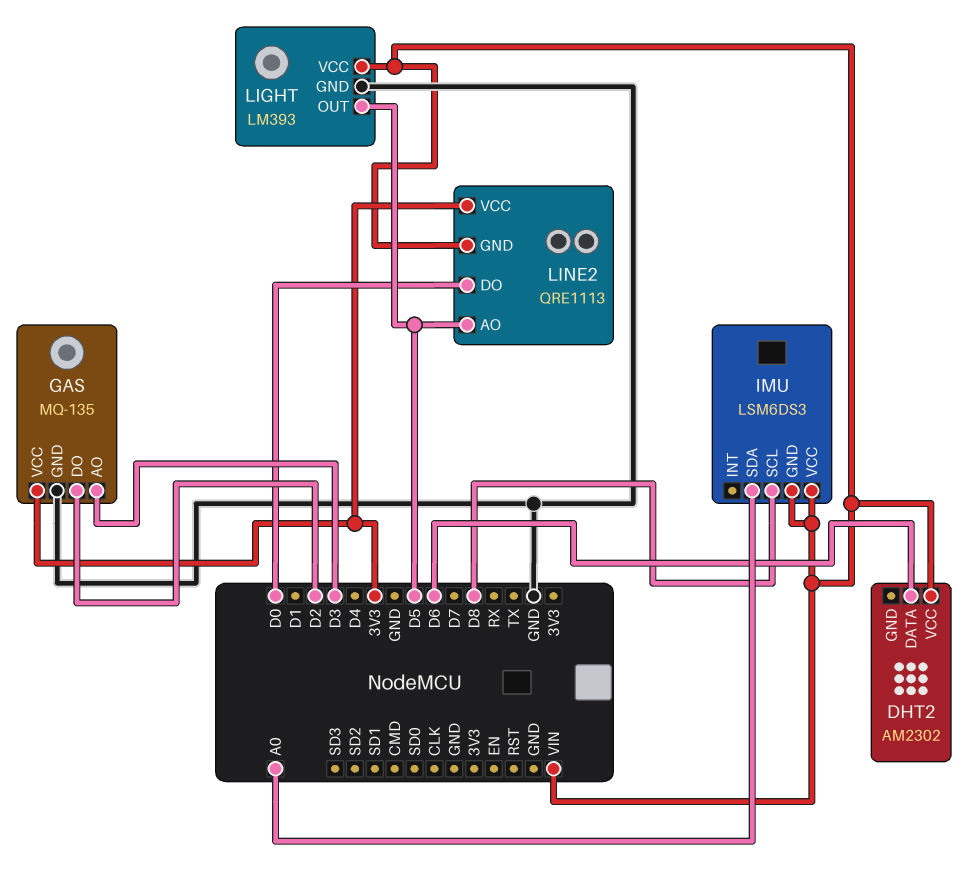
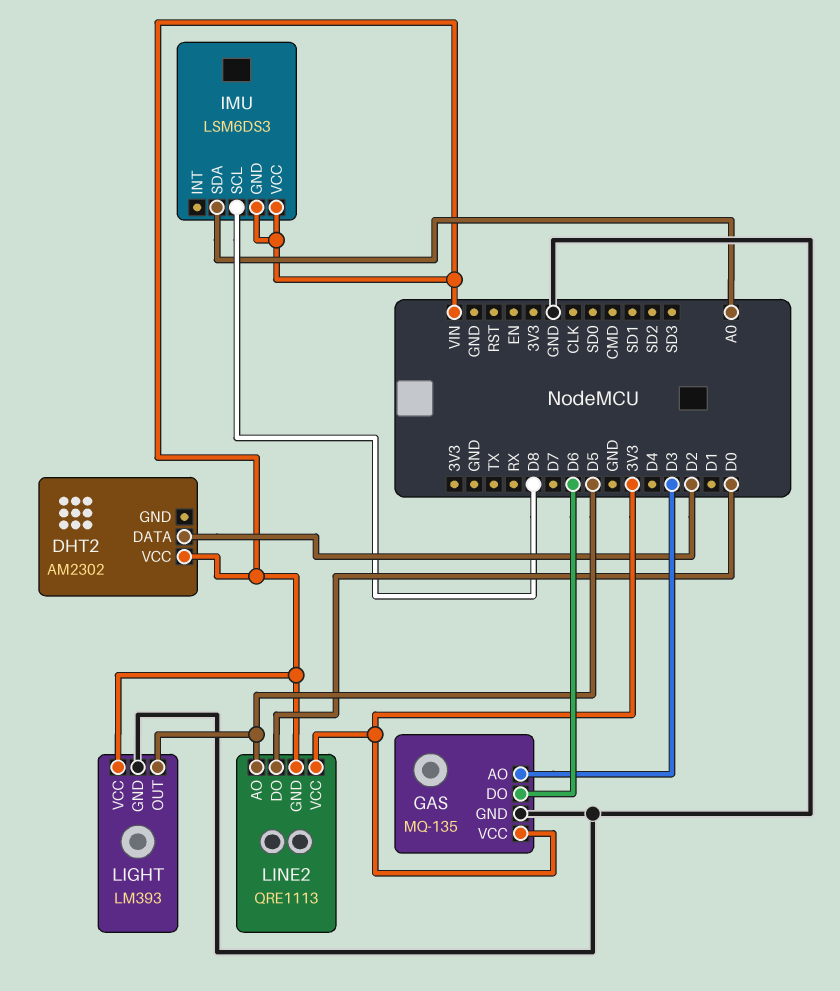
DHT2 pin DATA: D6 -> D2
GAS pin DO: D2 -> D6

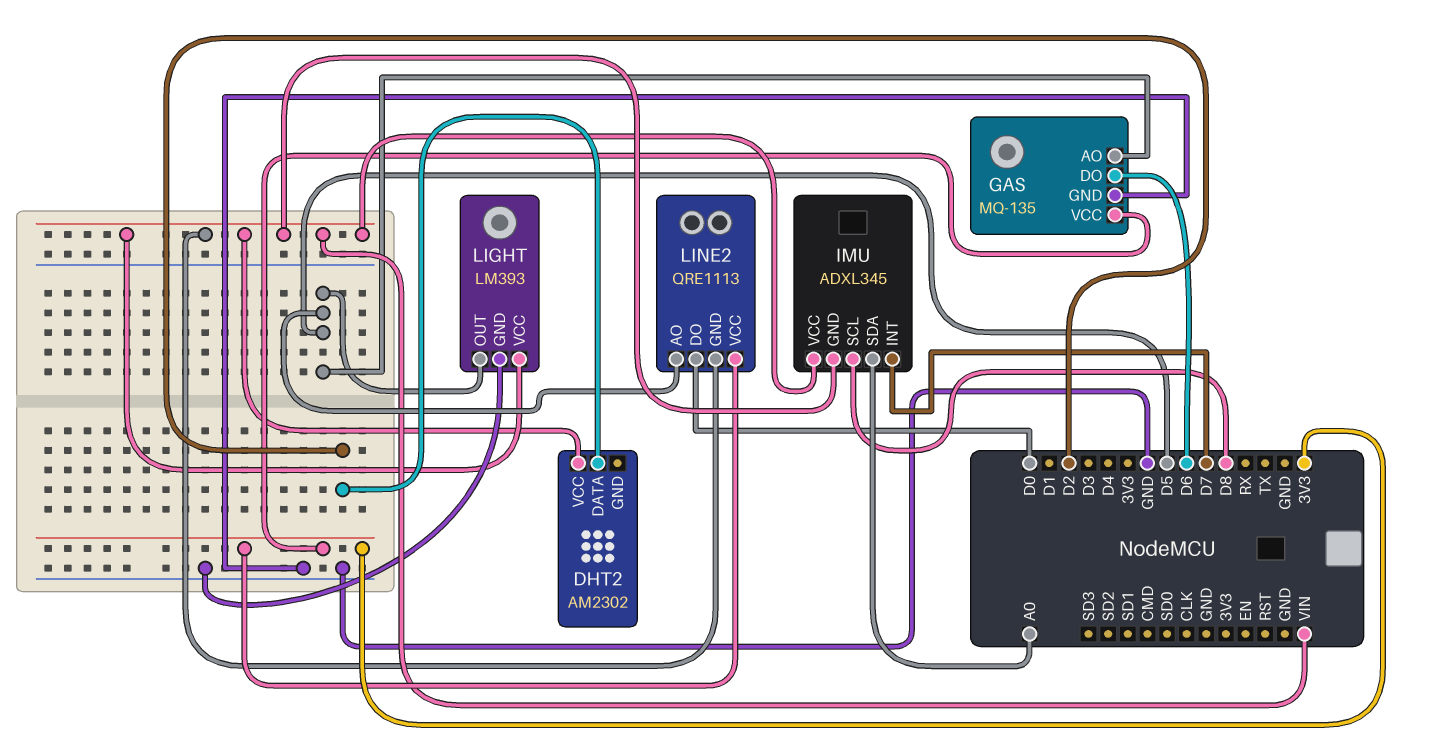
GAS pin AO: D3 -> D5
IMU: LSM6DS3 -> ADXL345
IMU pin INT: none -> D7

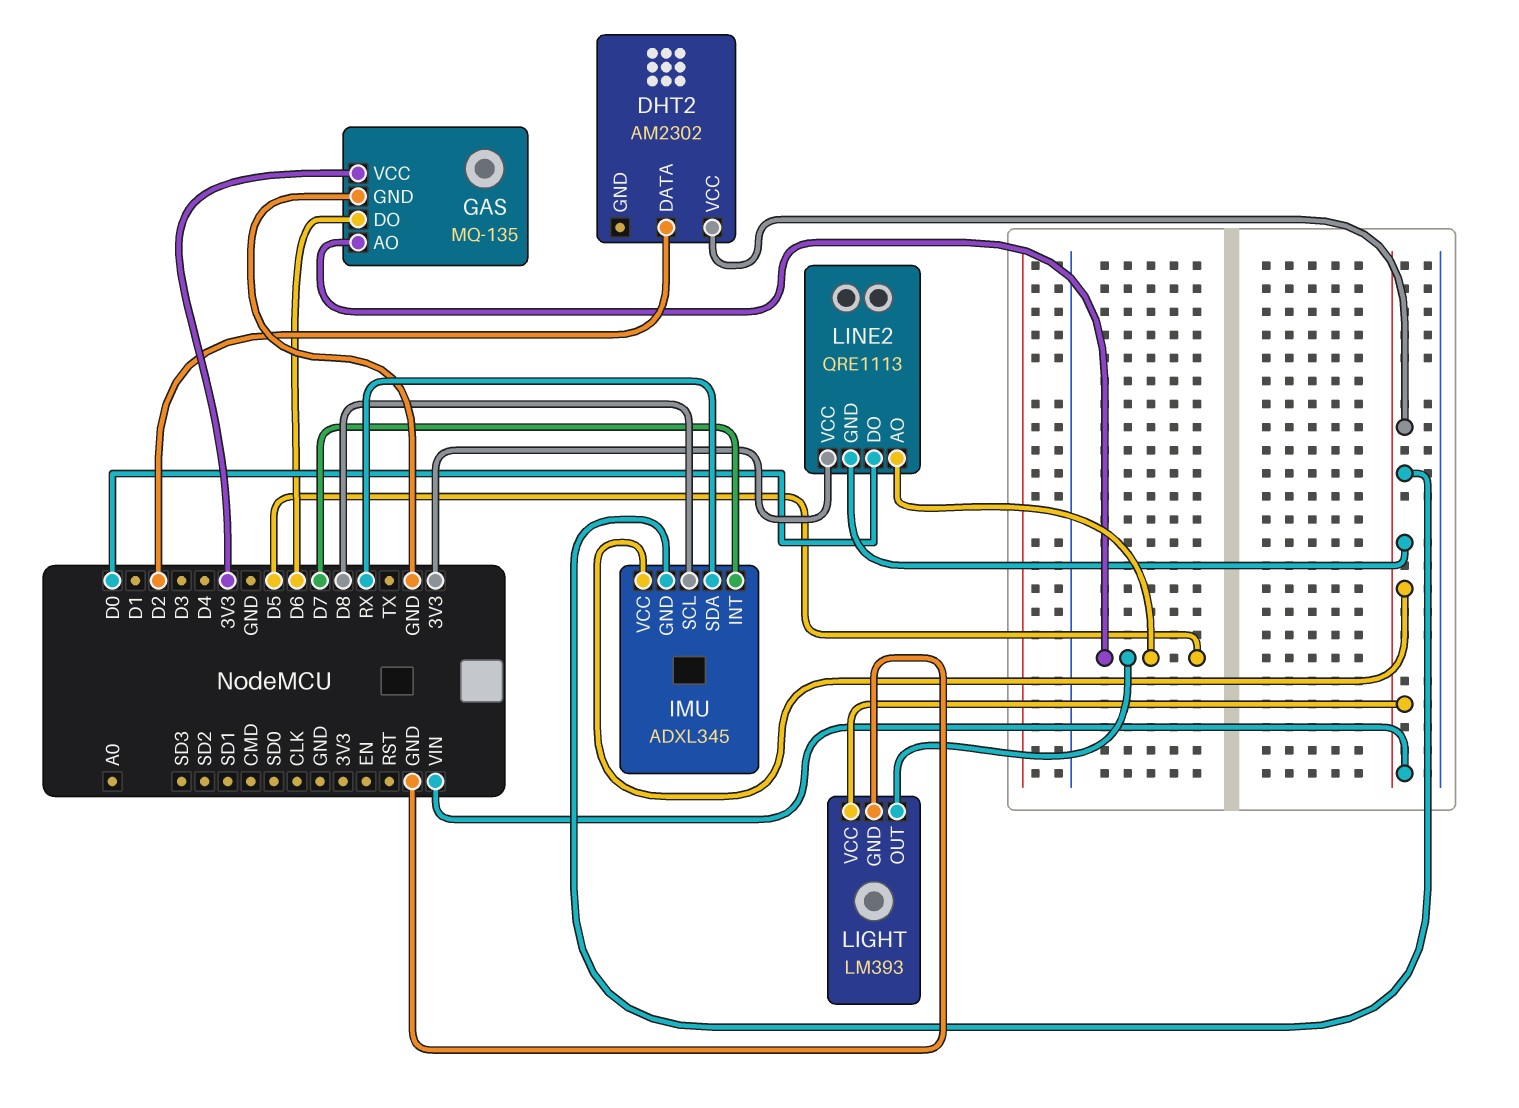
IMU pin SDA: A0 -> RX

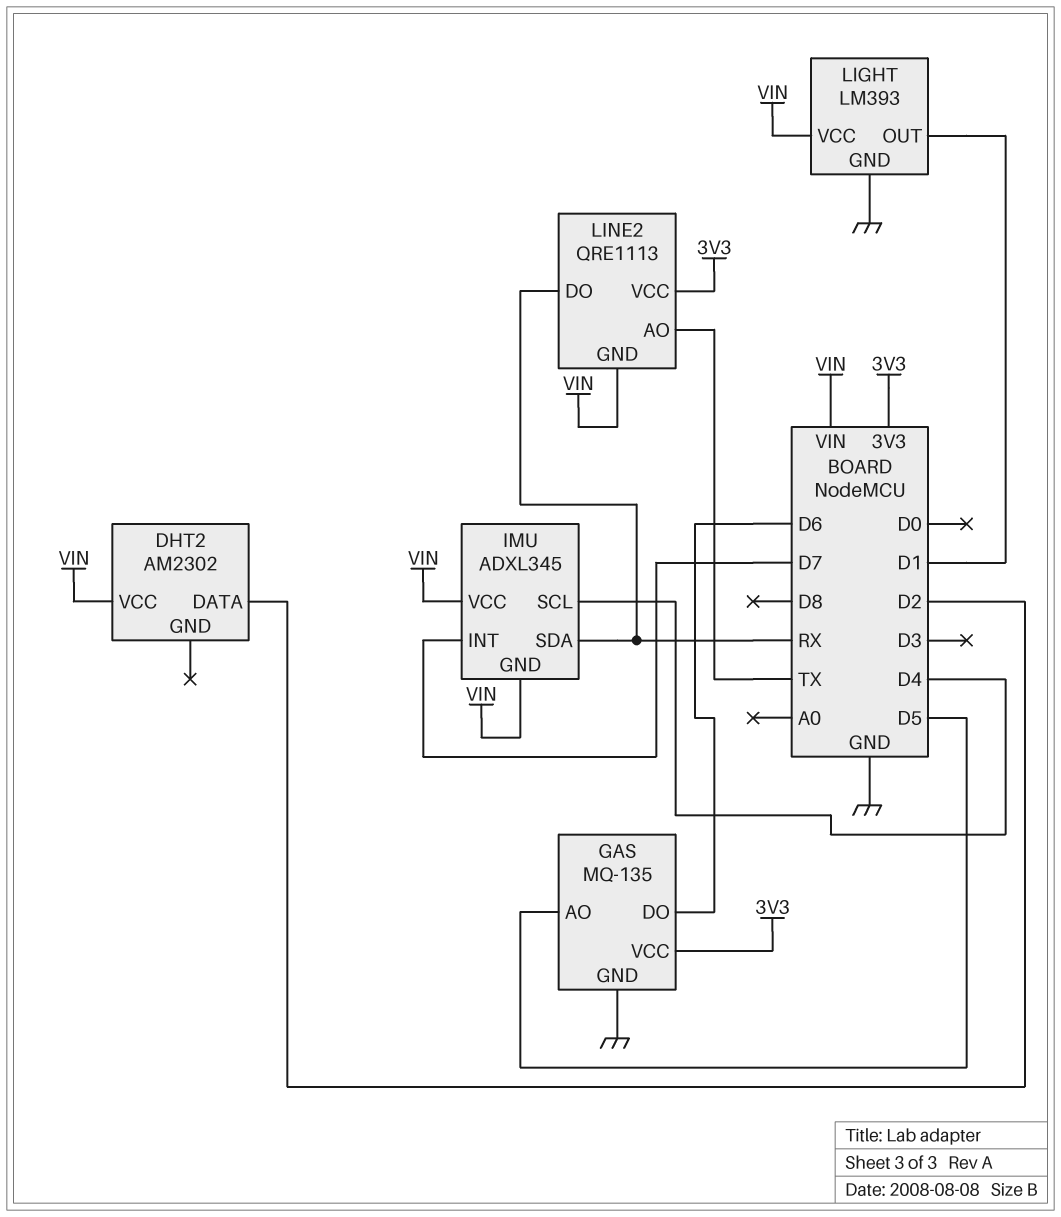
IMU pin SCL: D8 -> D4
LIGHT pin OUT: D5 -> D1
LINE2 pin AO: D5 -> TX
LINE2 pin DO: D0 -> RX

